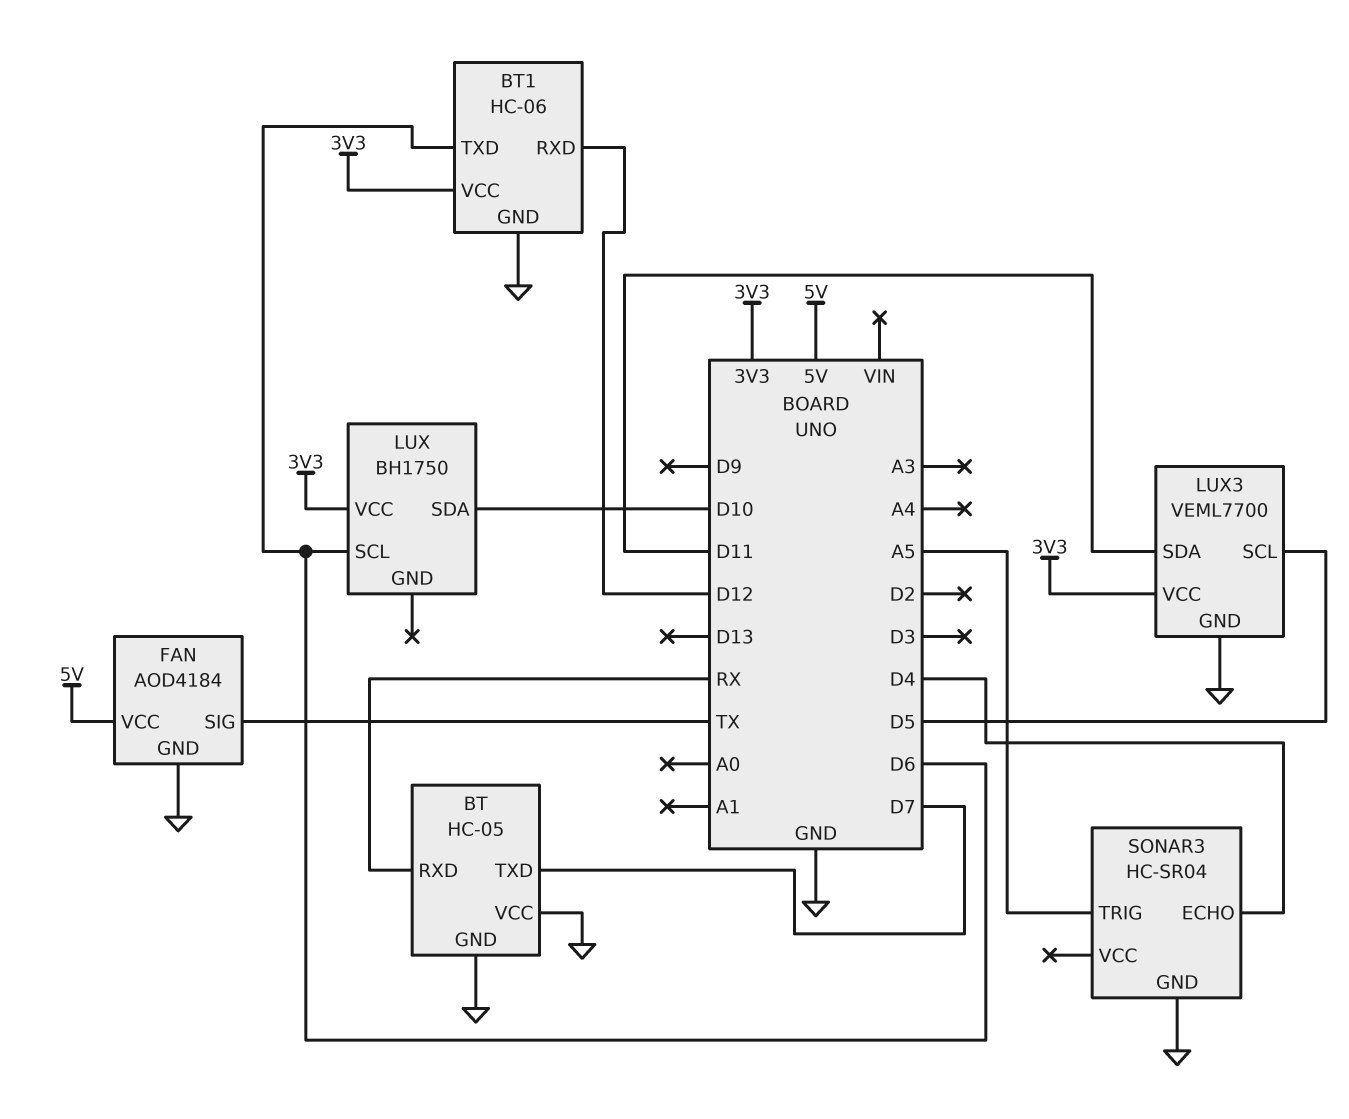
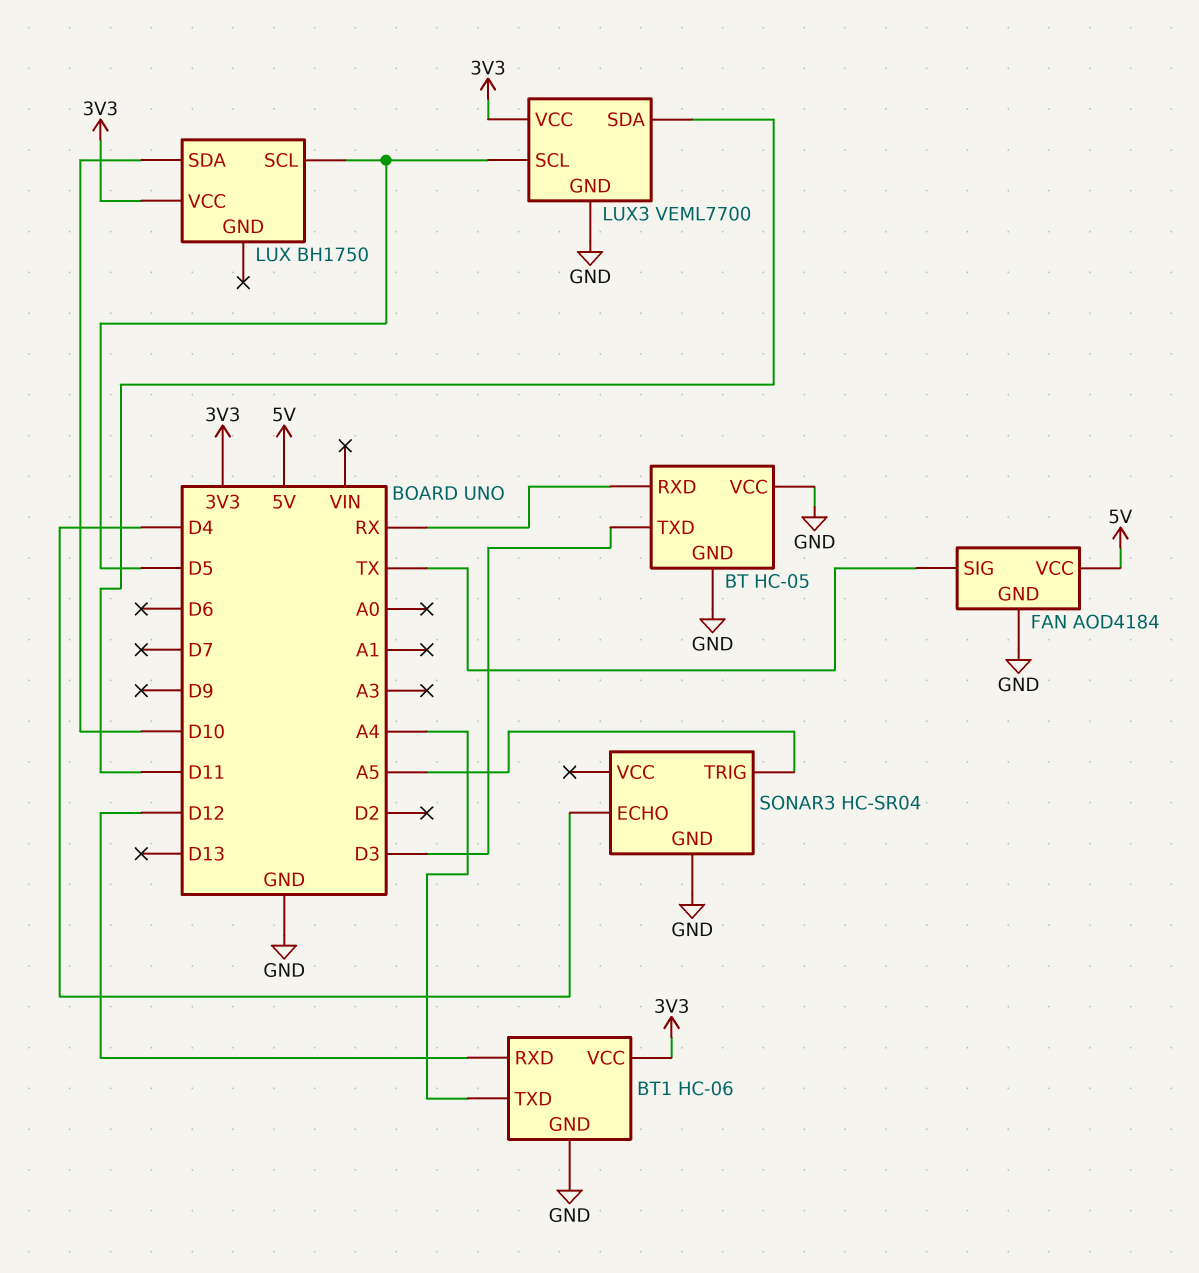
BT pin TXD: D7 -> D3
BT1 pin TXD: D6 -> A4
LUX pin SCL: D6 -> D5

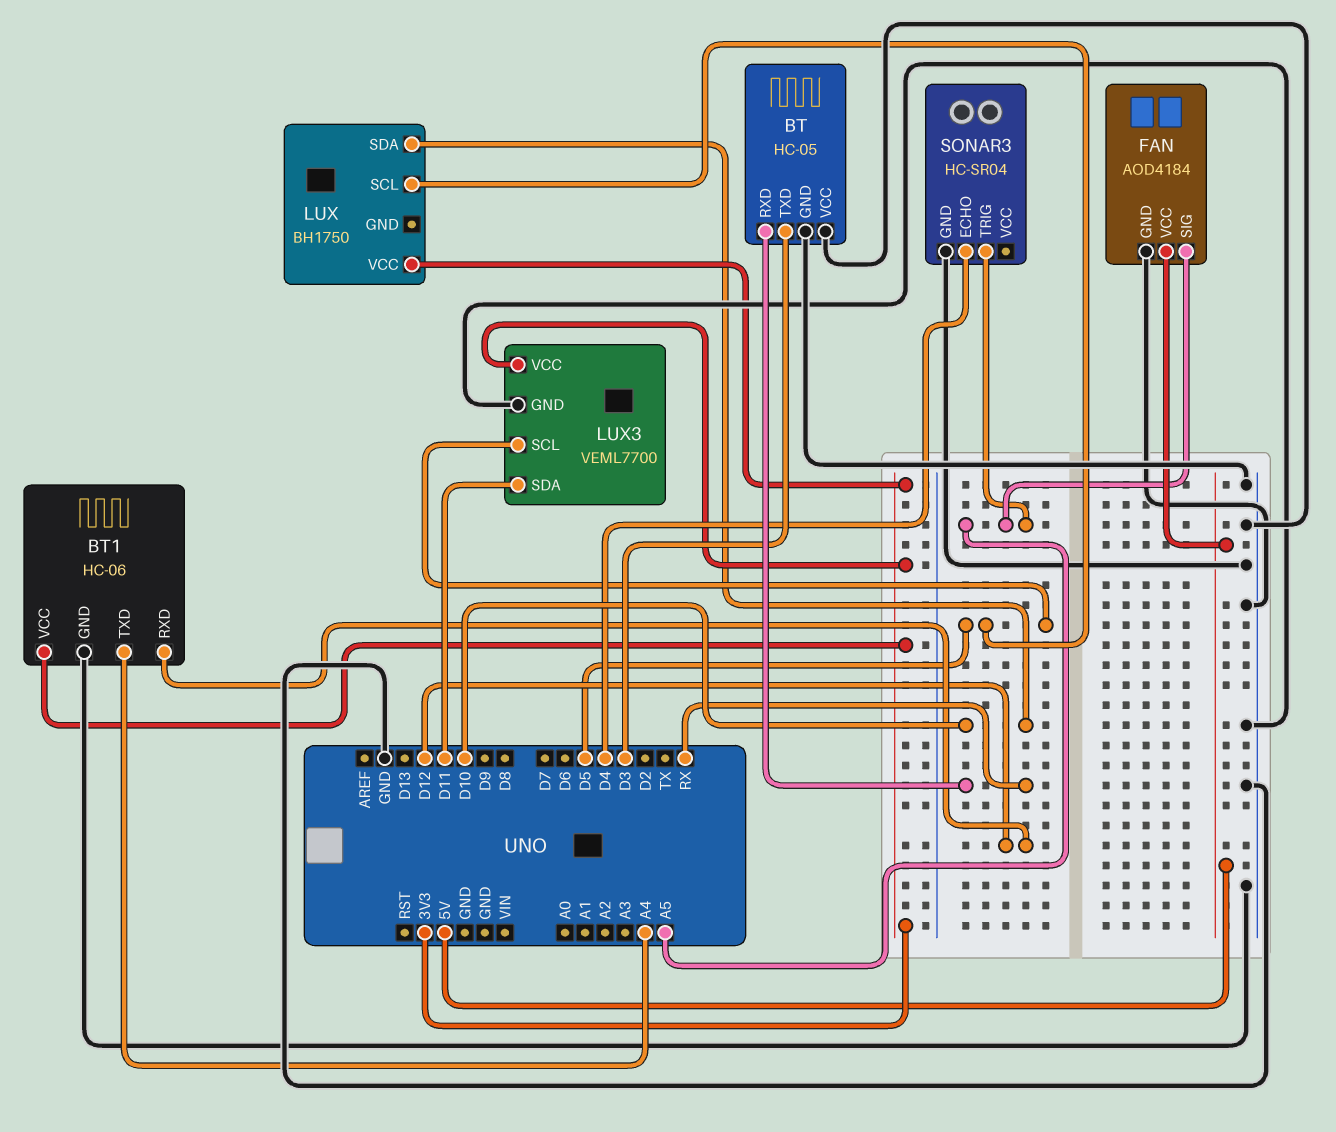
FAN pin SIG: TX -> A5

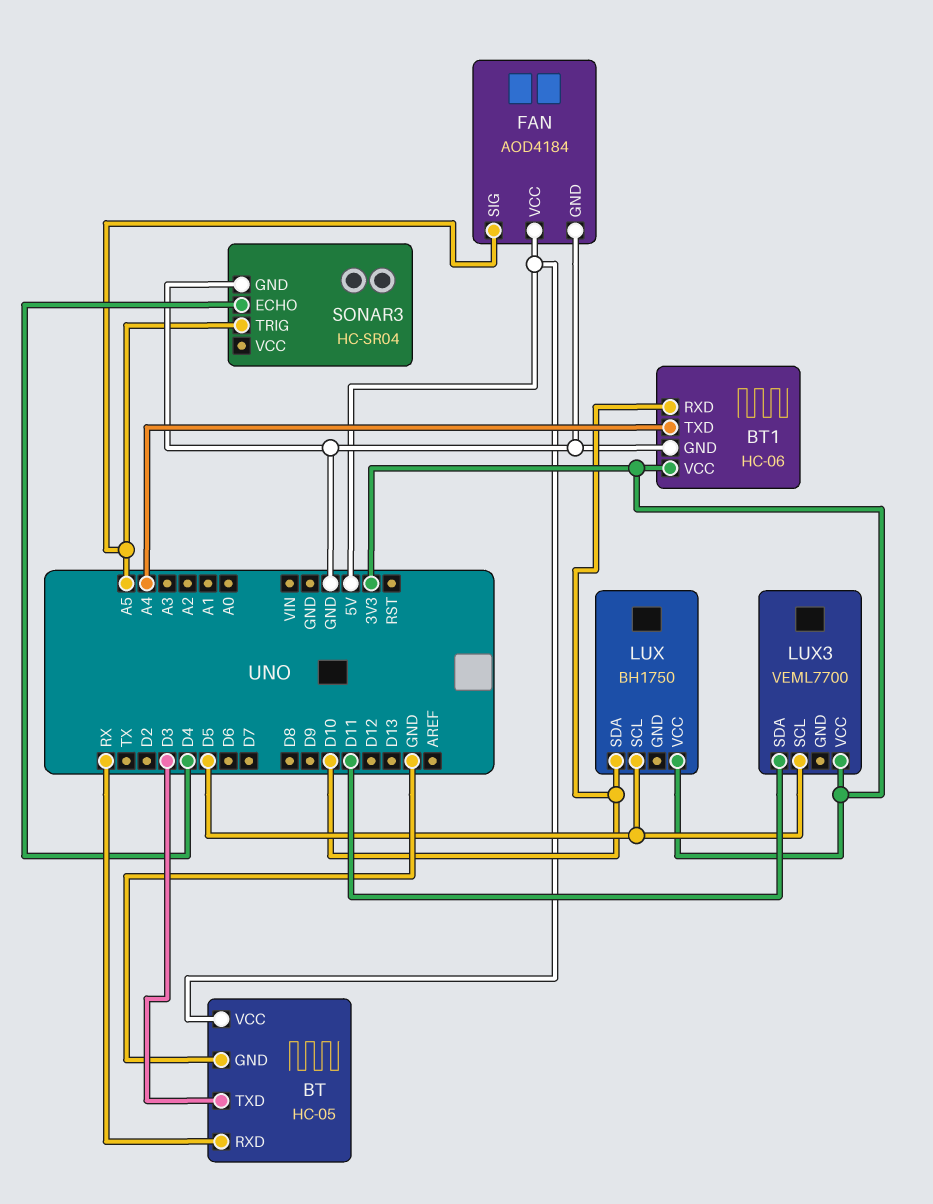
BT pin VCC: GND -> 5V
BT1 pin RXD: D12 -> D10
LUX3 pin GND: GND -> none

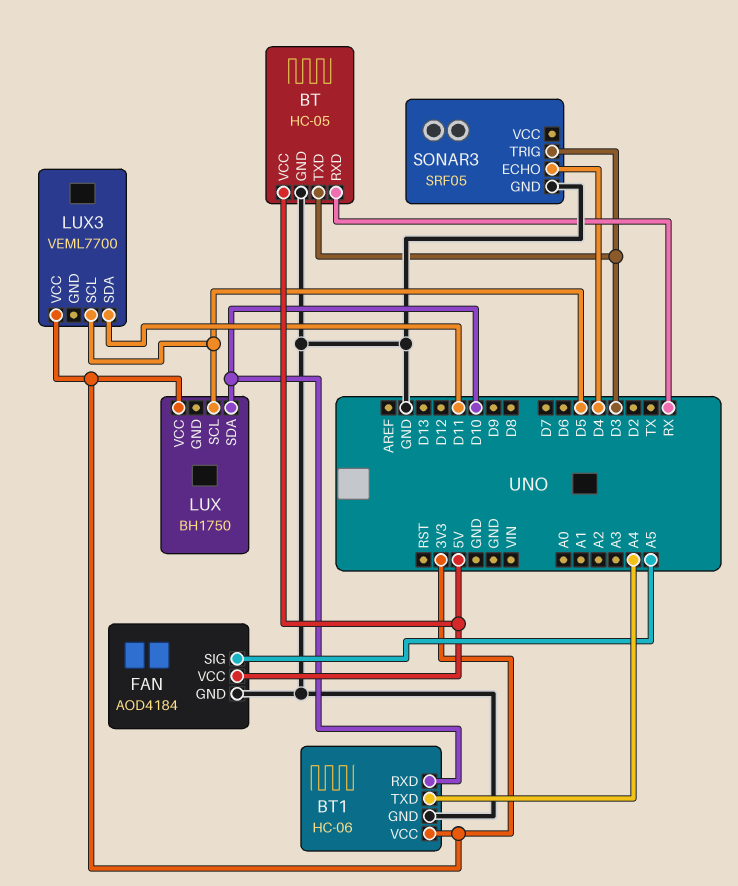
SONAR3: HC-SR04 -> SRF05
SONAR3 pin TRIG: A5 -> D3

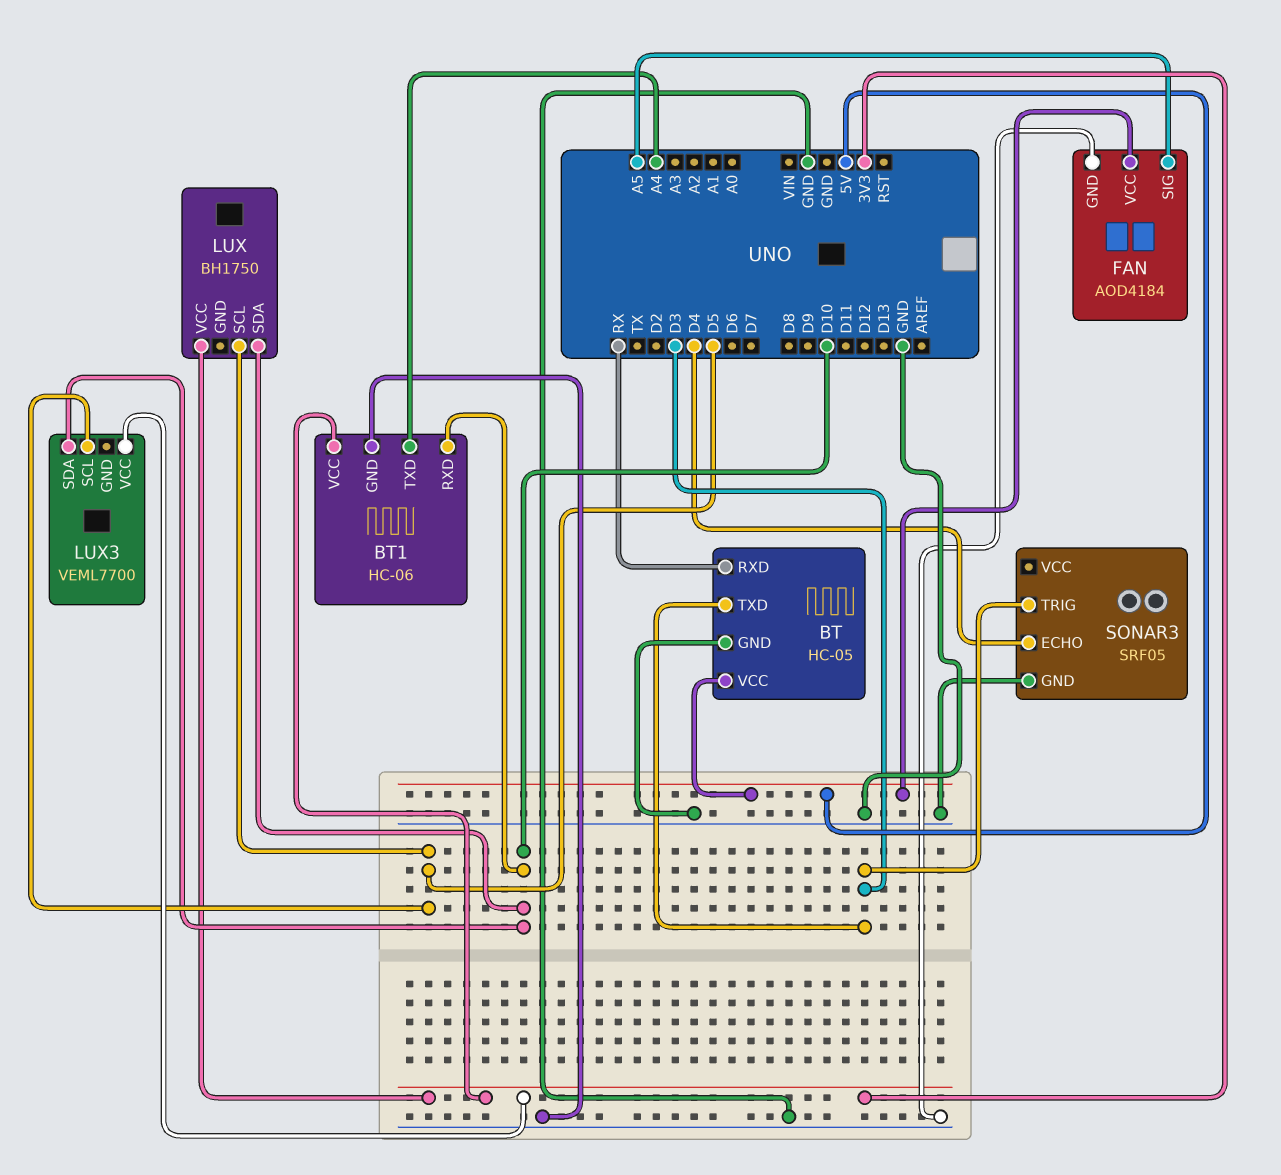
LUX3 pin SDA: D11 -> D10

